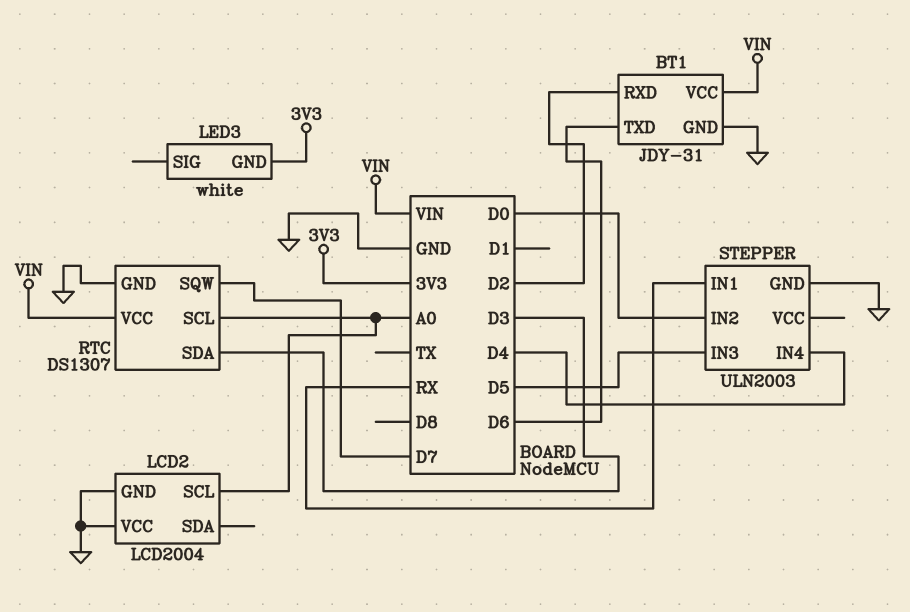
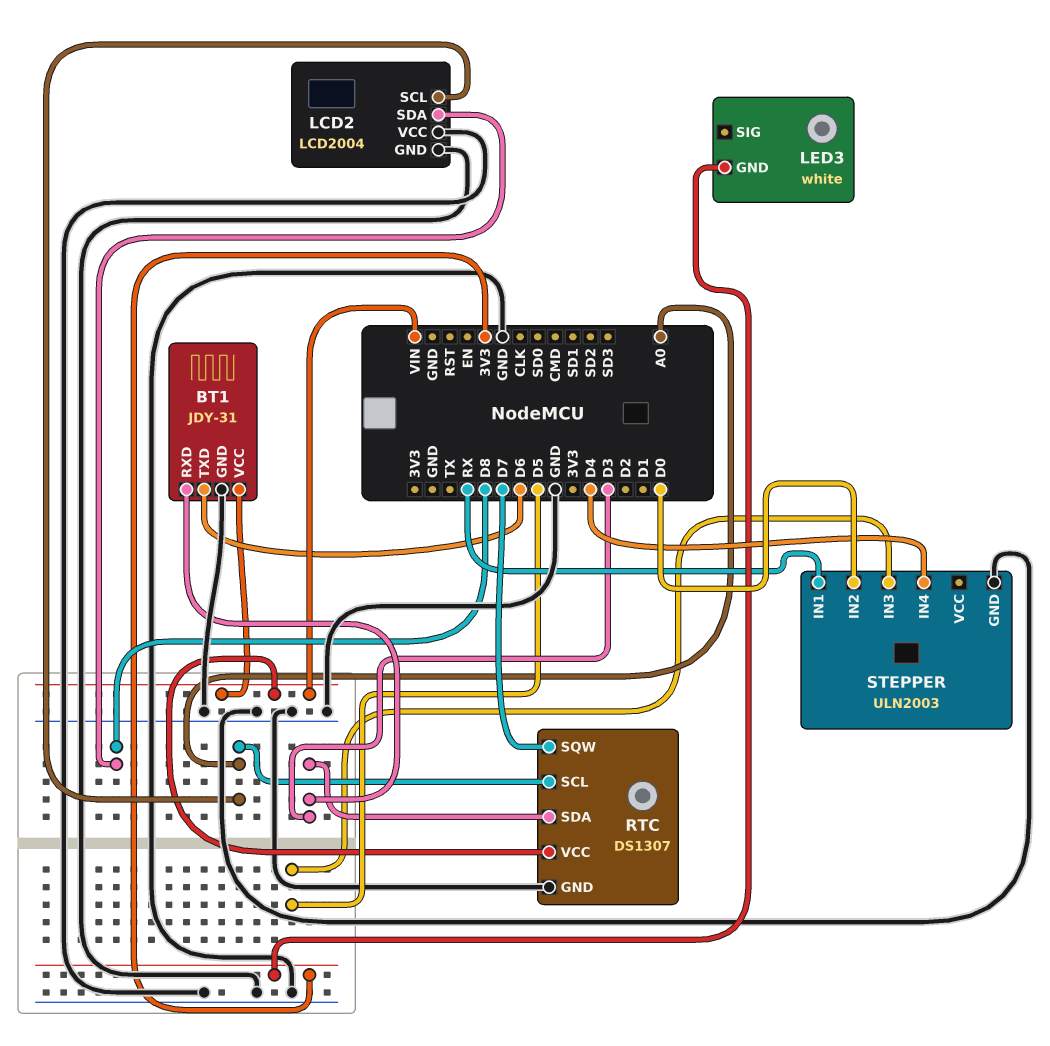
BT1 pin RXD: D2 -> D3
LCD2 pin SDA: none -> D8

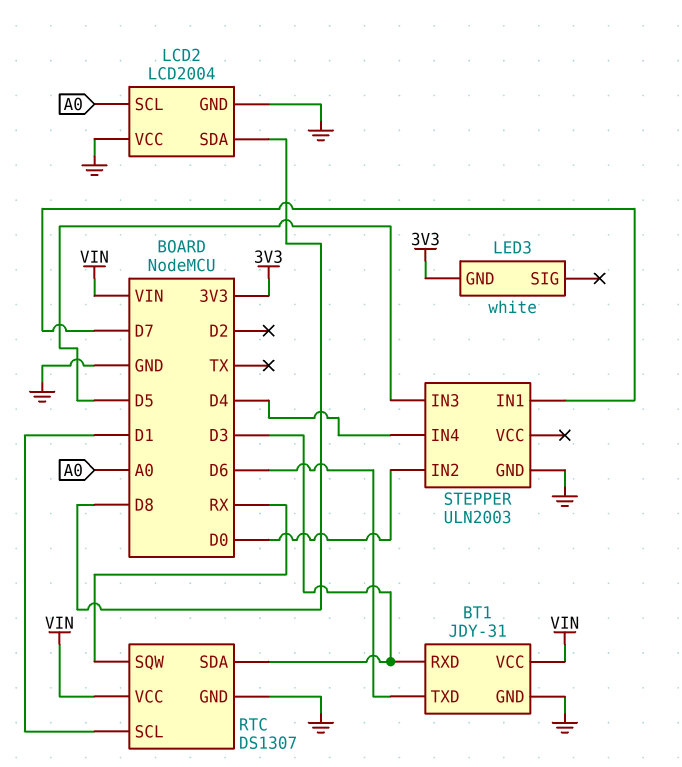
RTC pin SCL: A0 -> D1
RTC pin SQW: D7 -> RX
STEPPER pin IN1: RX -> D7

